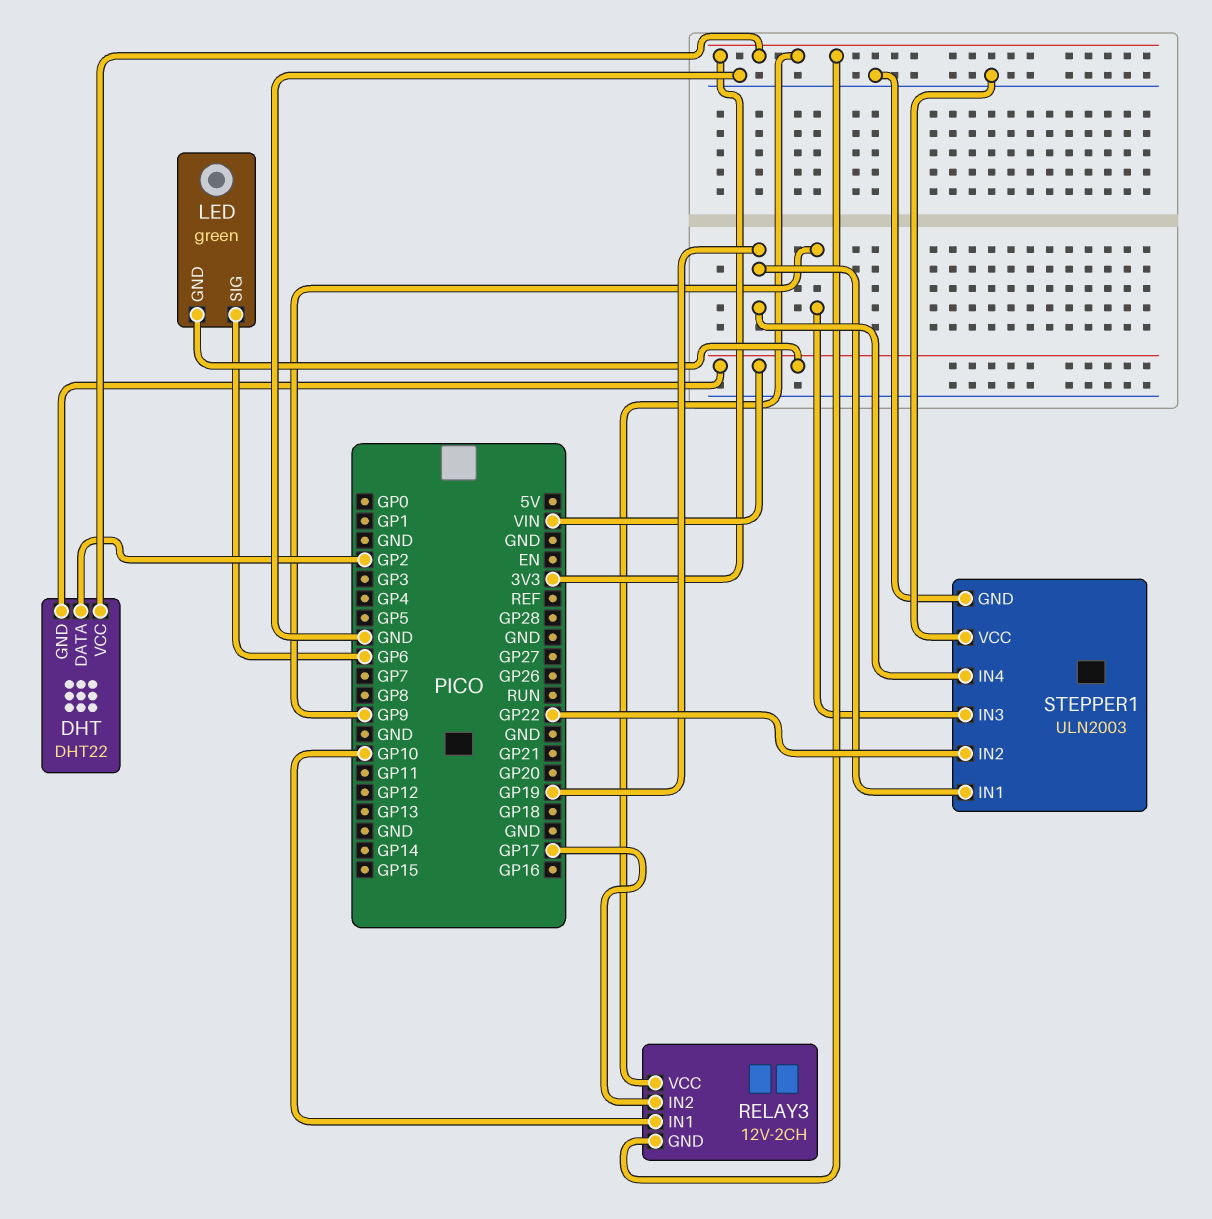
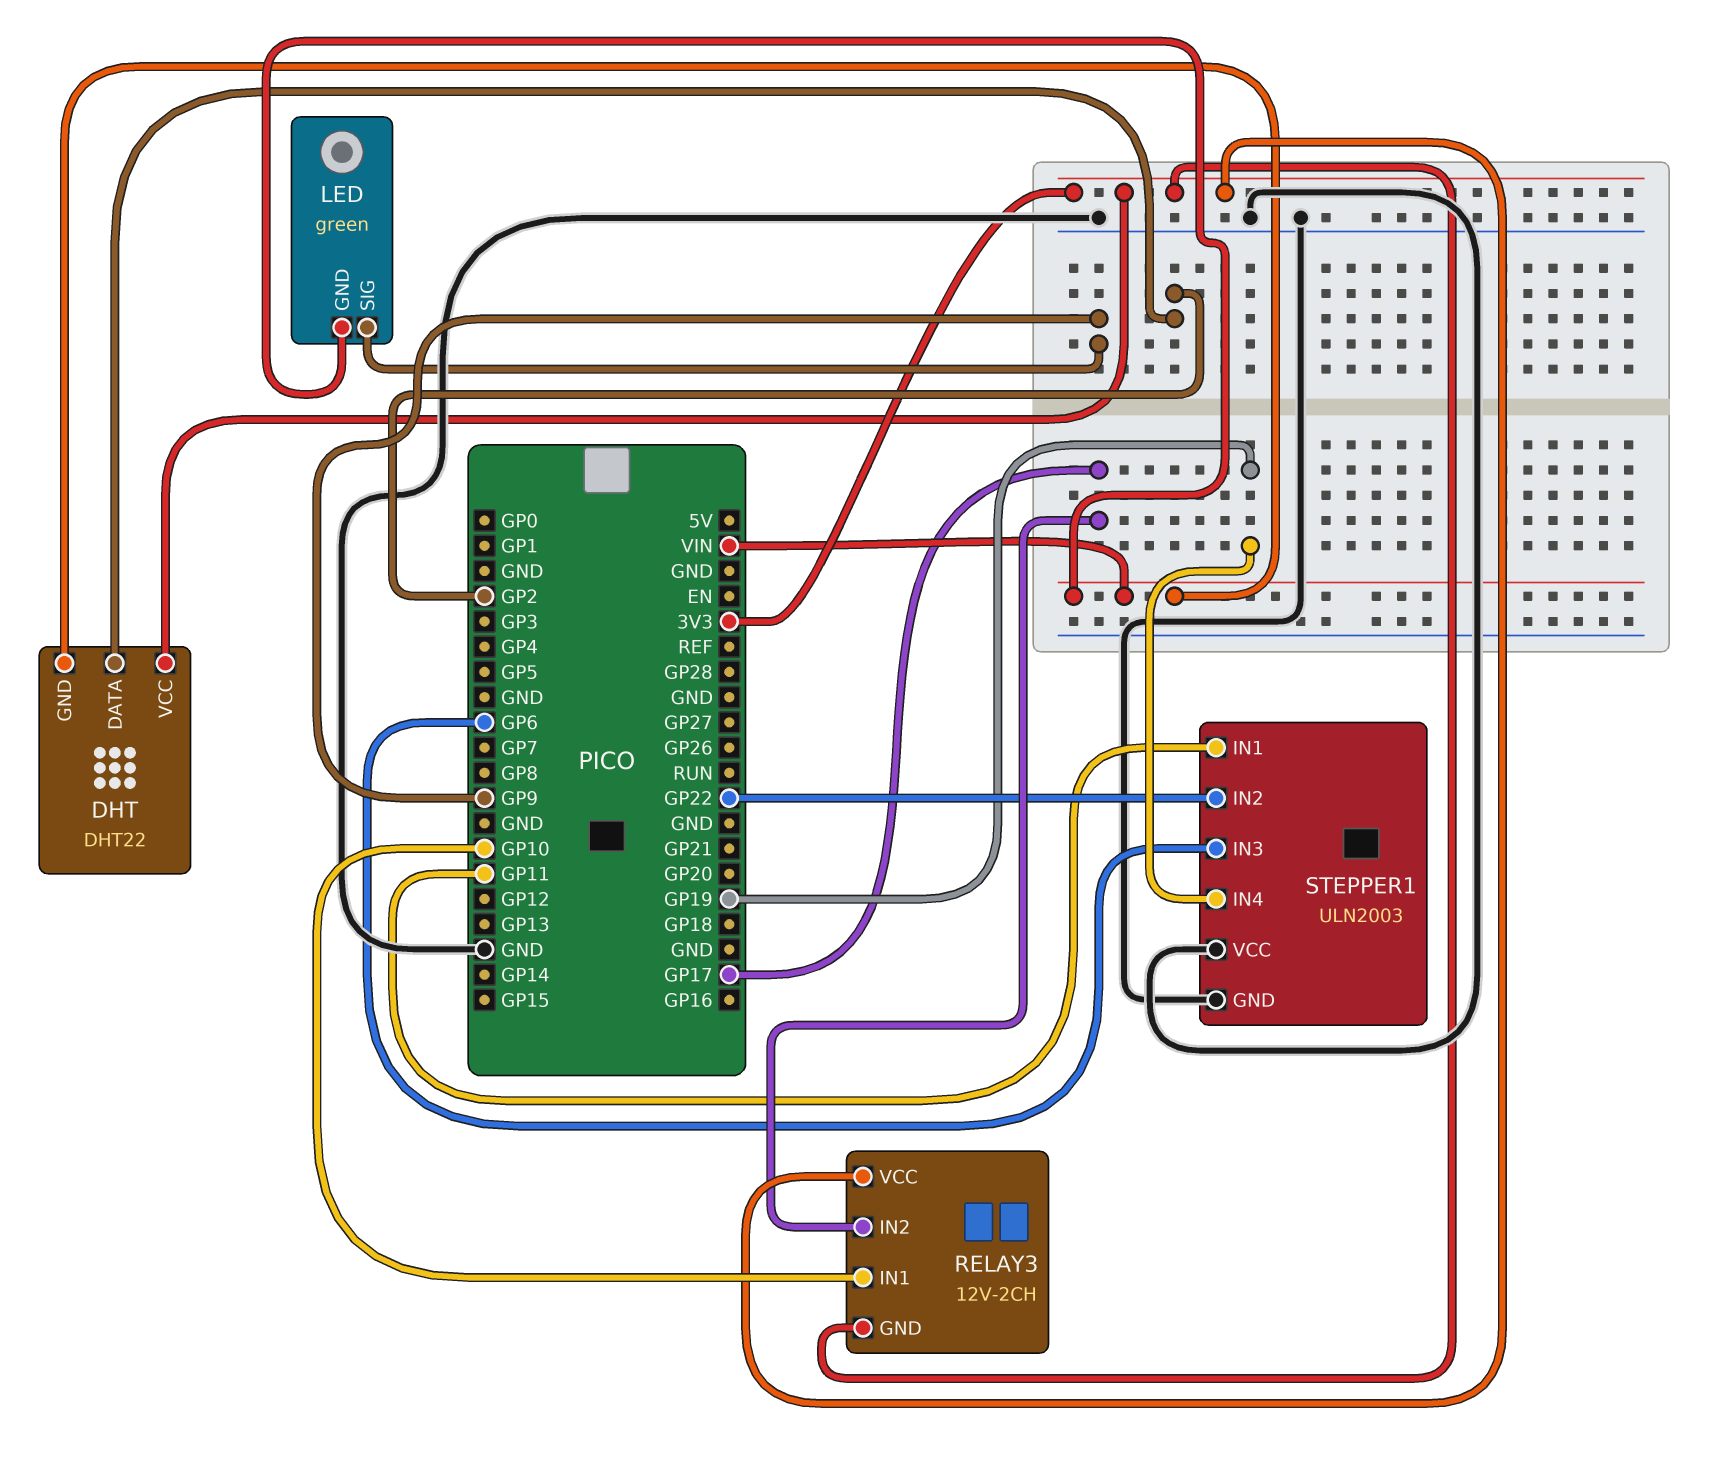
LED pin SIG: GP6 -> GP9
STEPPER1 pin IN1: GP19 -> GP11
STEPPER1 pin IN3: GP9 -> GP6

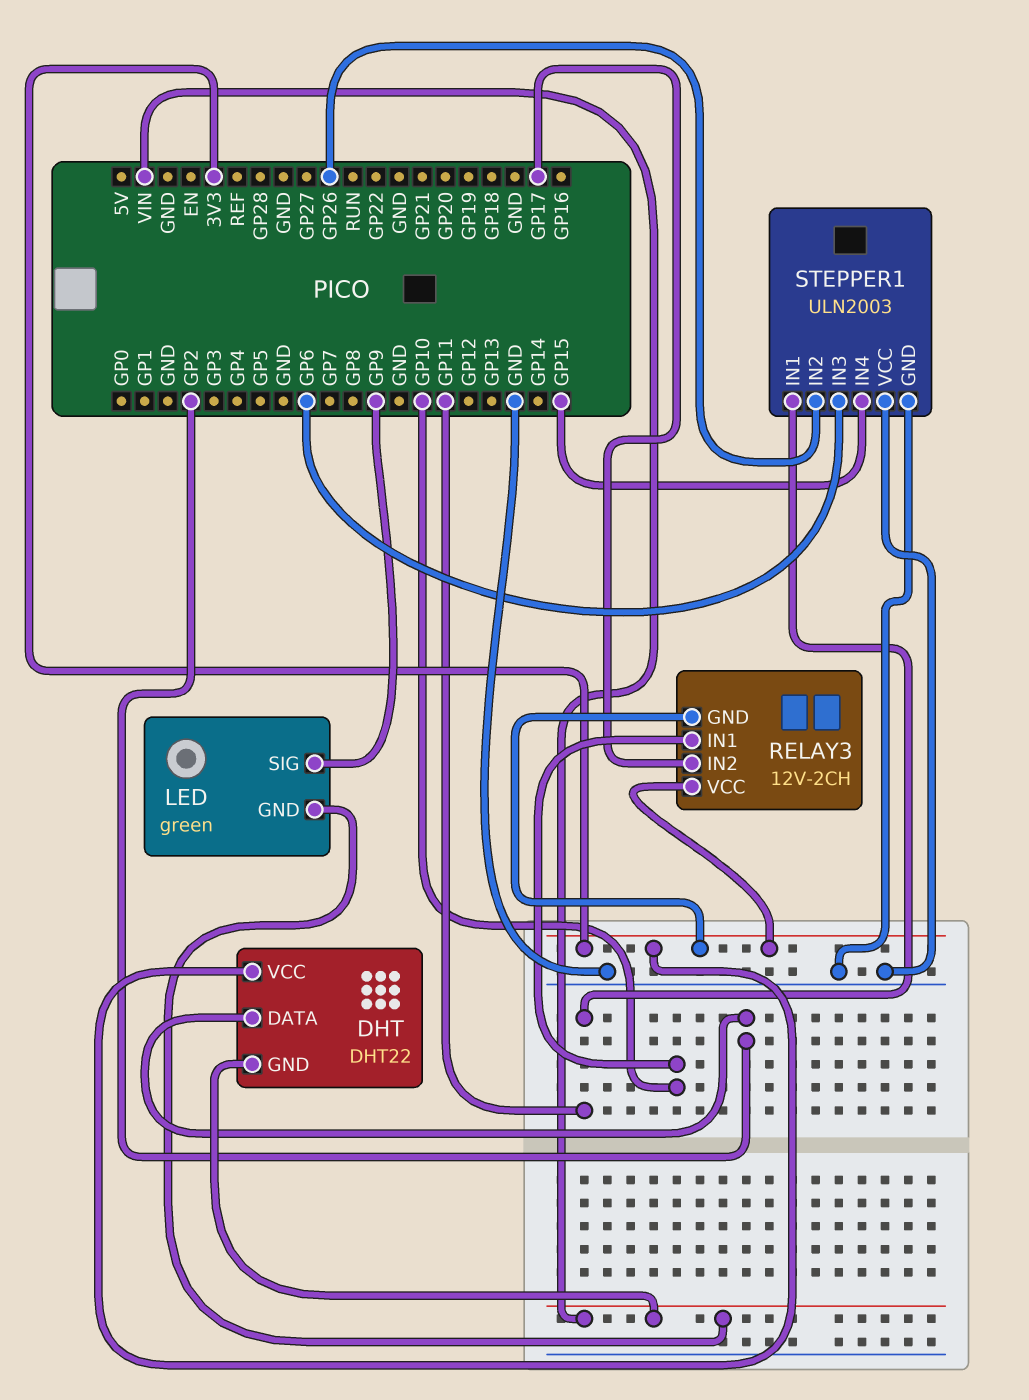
STEPPER1 pin IN2: GP22 -> GP26
STEPPER1 pin IN4: GP19 -> GP15

